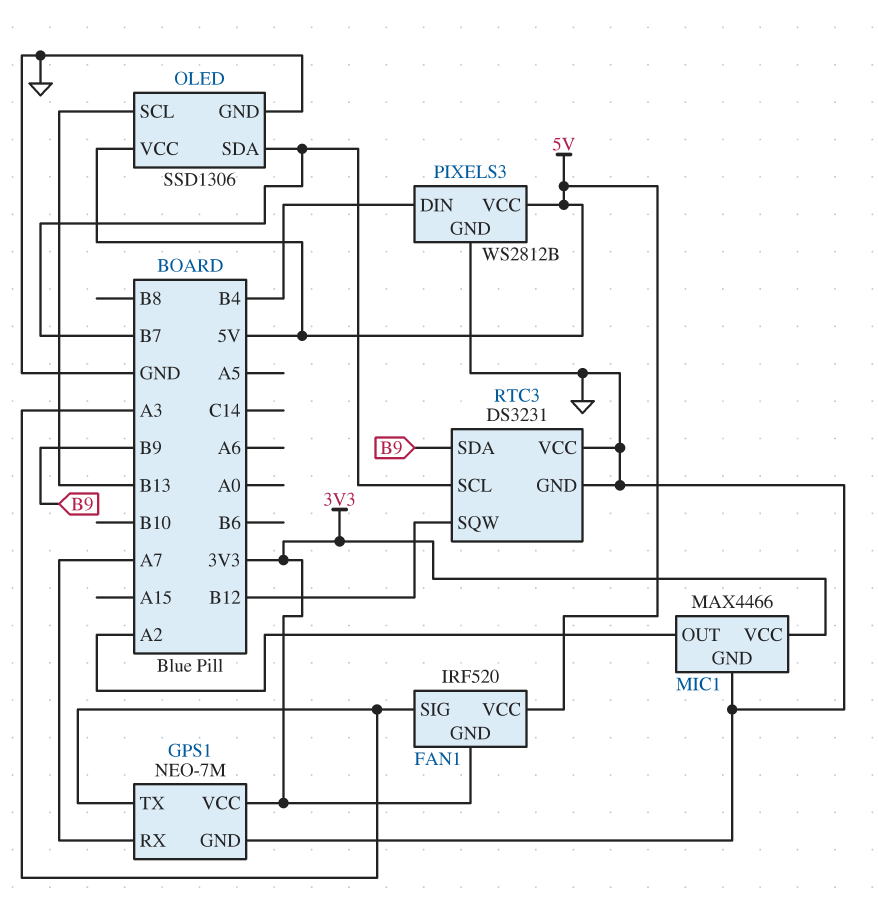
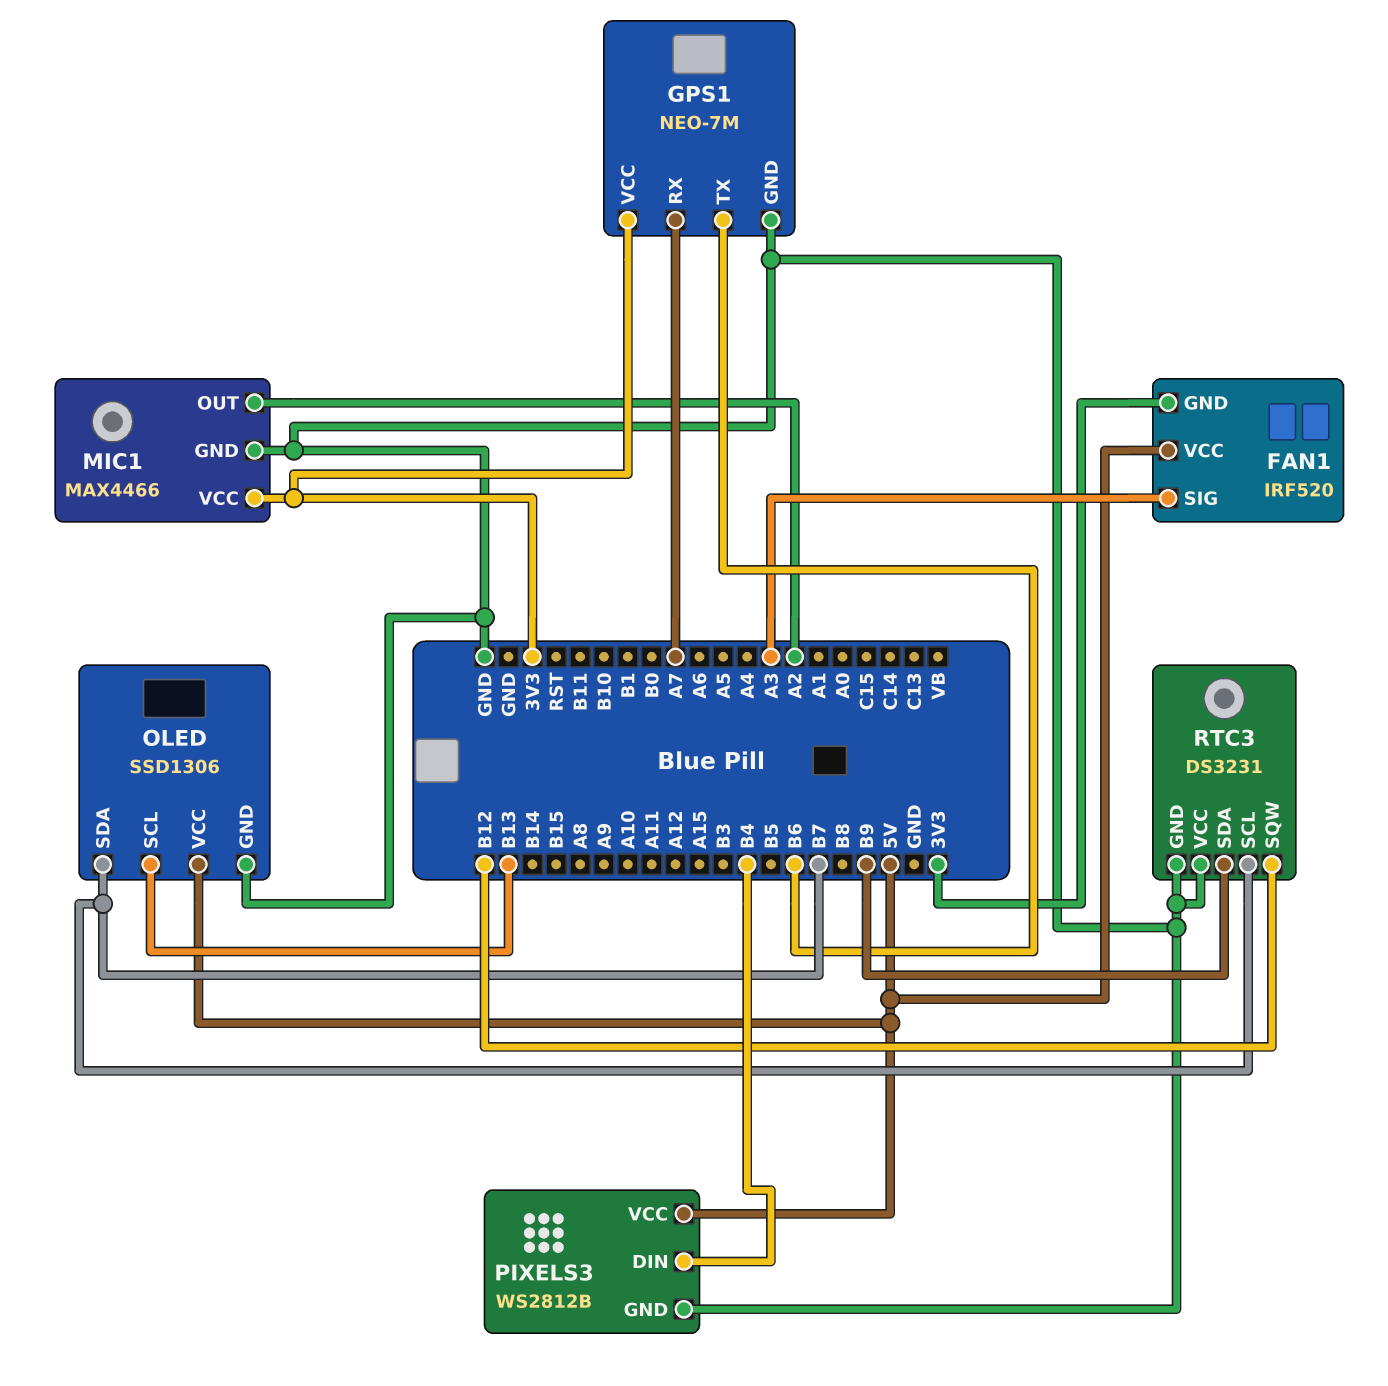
GPS1 pin TX: A3 -> B6

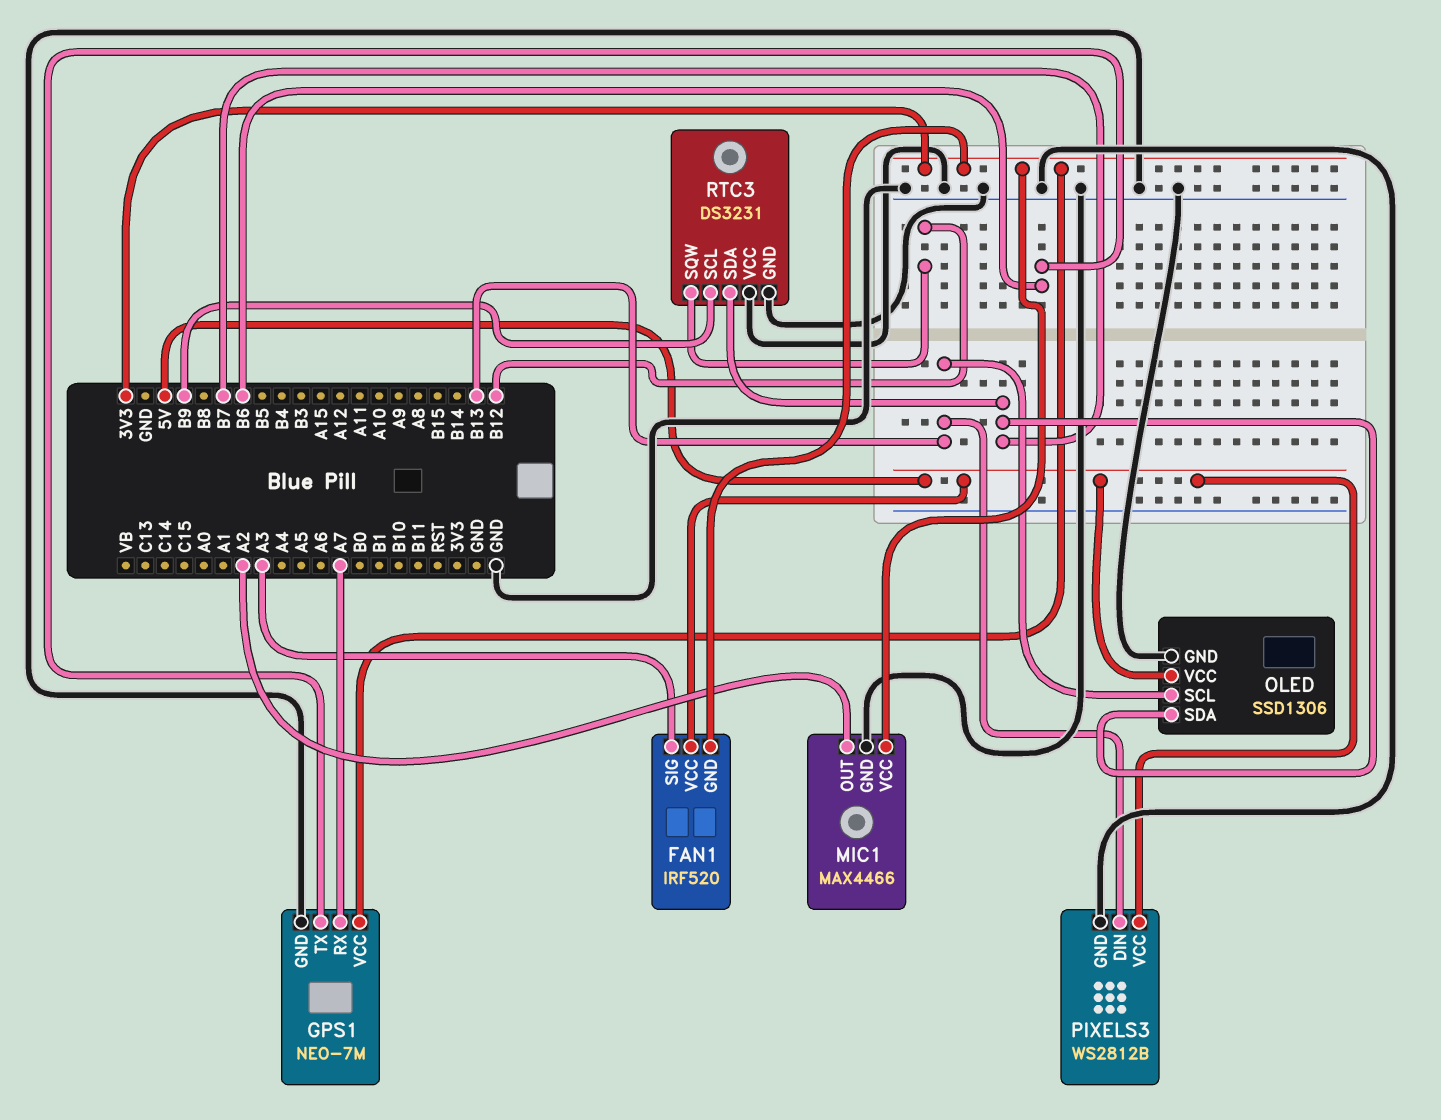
PIXELS3 pin DIN: B4 -> B13
RTC3 pin SCL: B7 -> B9
RTC3 pin SDA: B9 -> B7

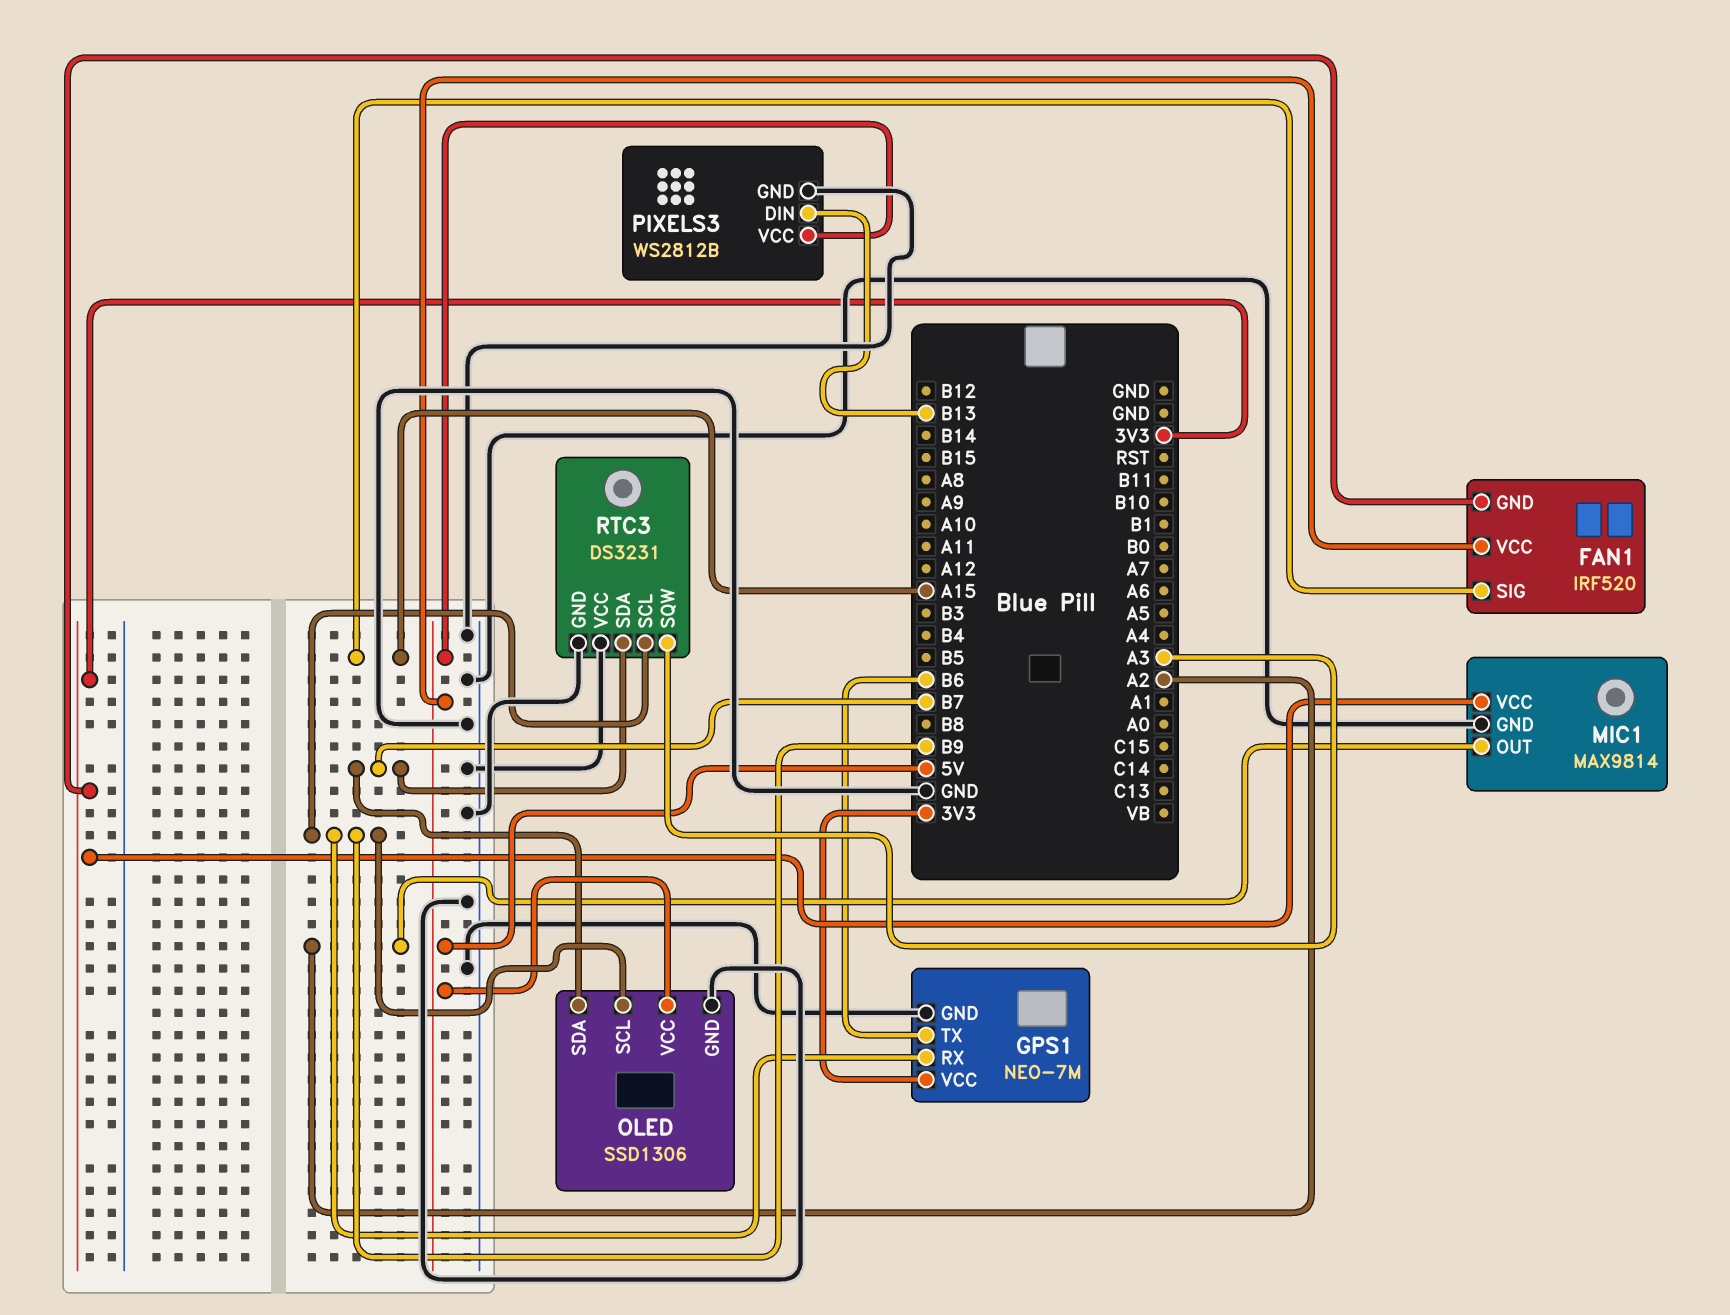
FAN1 pin SIG: A3 -> A15
GPS1 pin RX: A7 -> B9
MIC1: MAX4466 -> MAX9814
OLED pin SCL: B13 -> B9
RTC3 pin SQW: B12 -> A3

